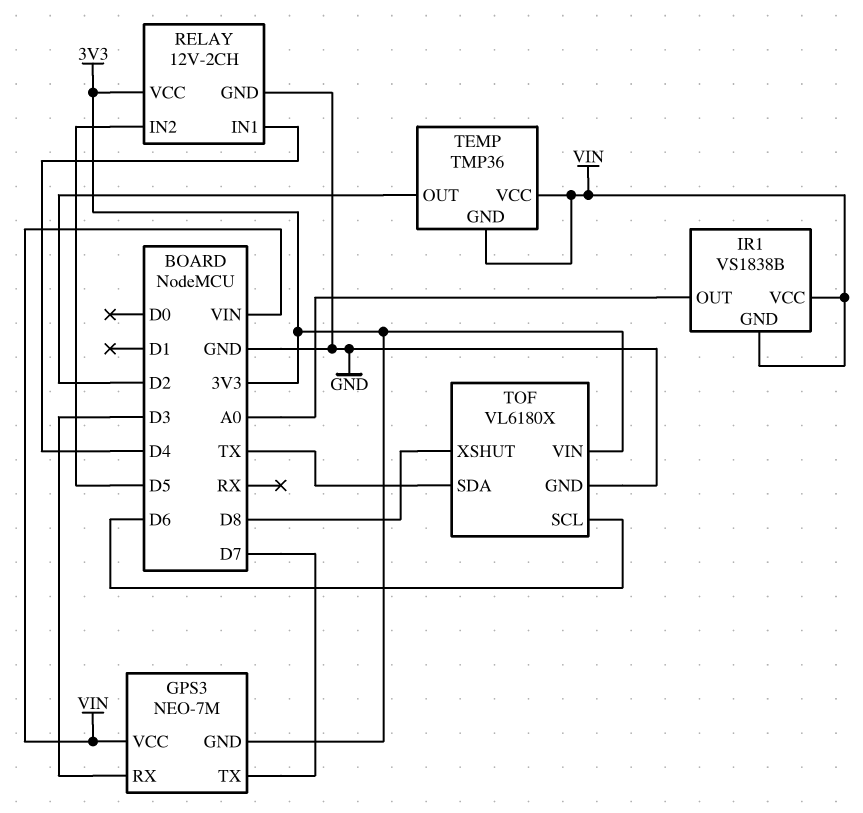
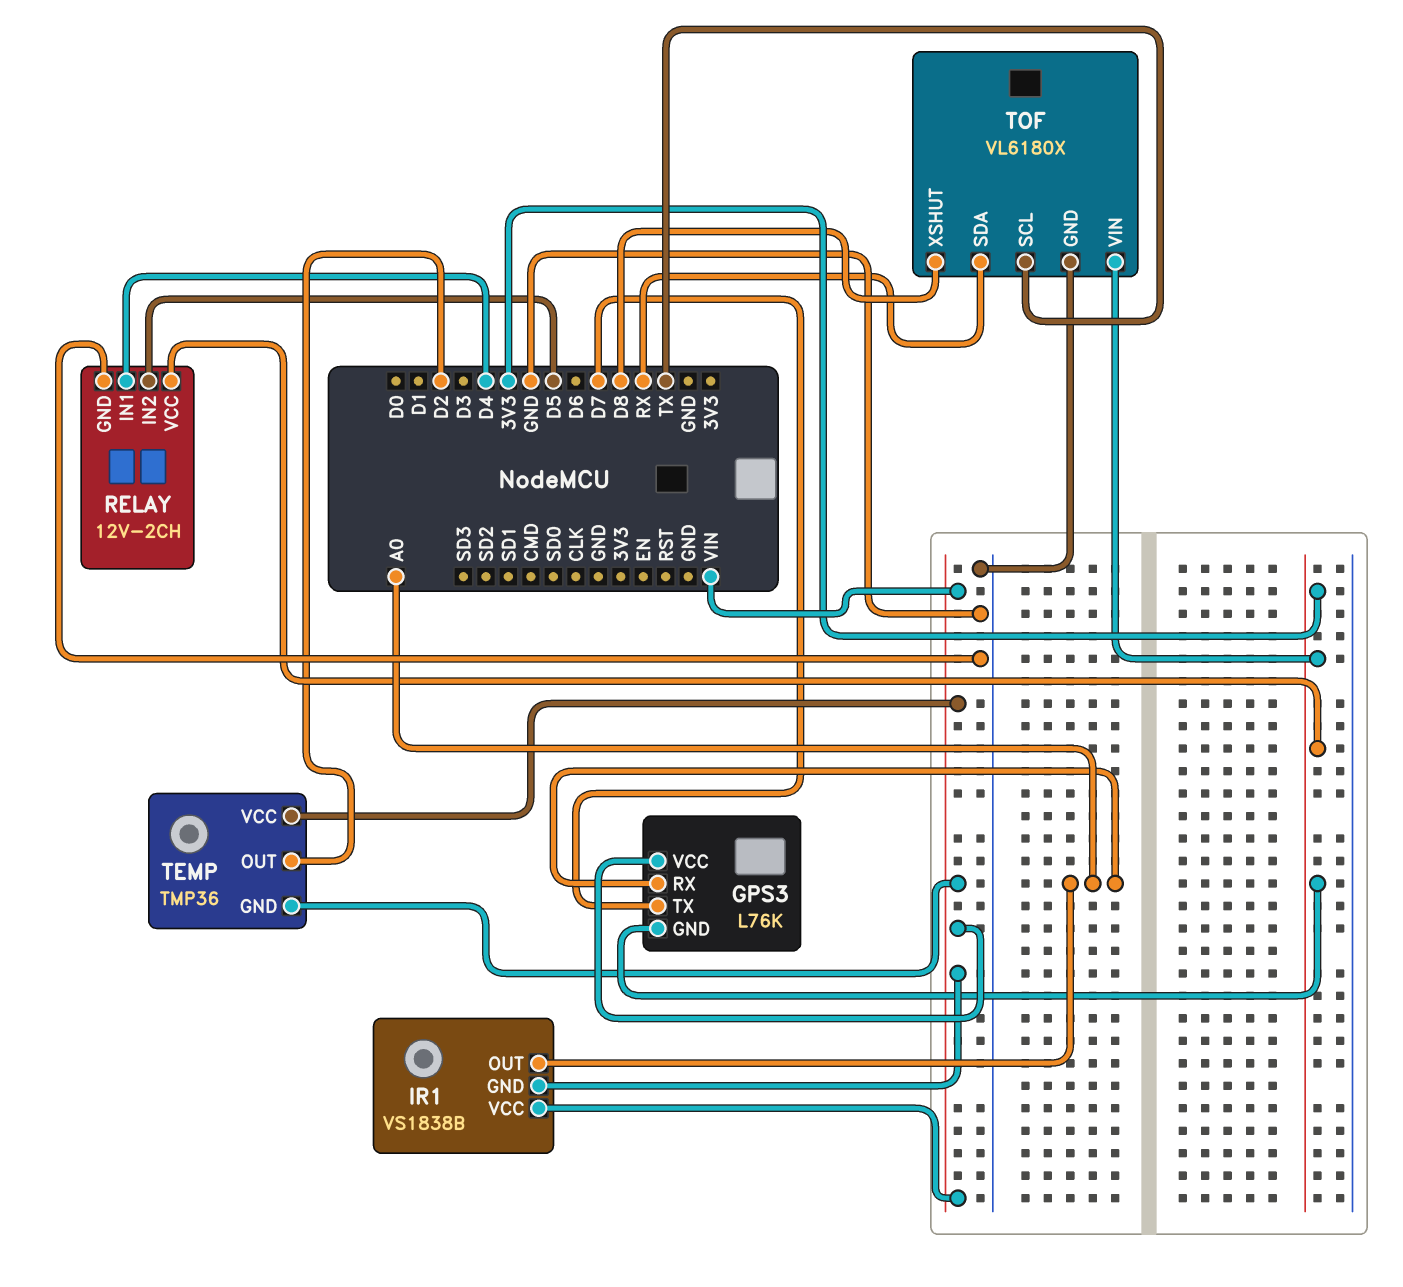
GPS3: NEO-7M -> L76K
GPS3 pin RX: D3 -> A0
TOF pin SCL: D6 -> TX
TOF pin SDA: TX -> RX

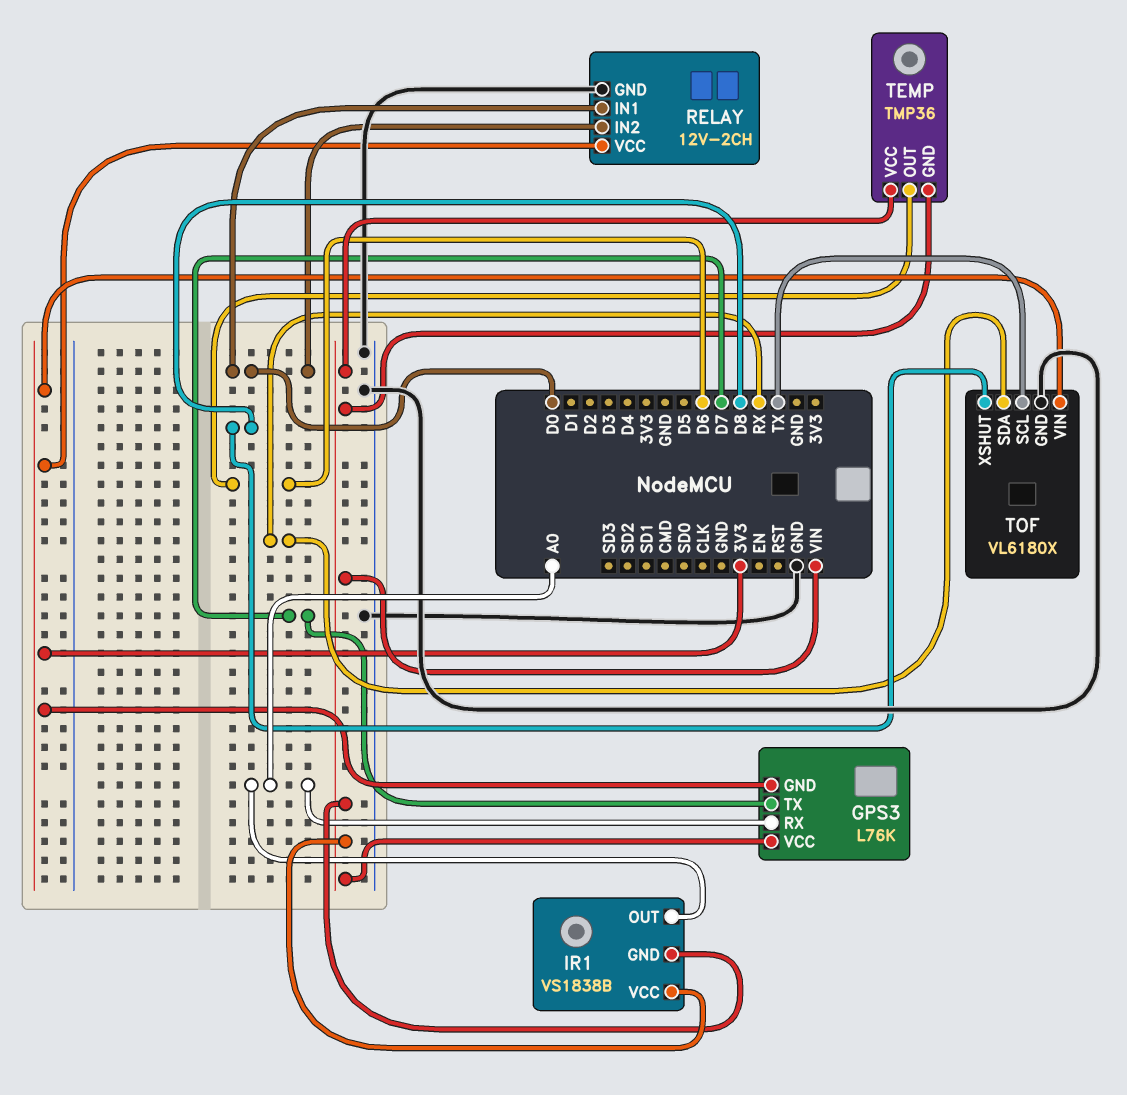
RELAY pin IN1: D4 -> D0
RELAY pin IN2: D5 -> D0
TEMP pin OUT: D2 -> D6

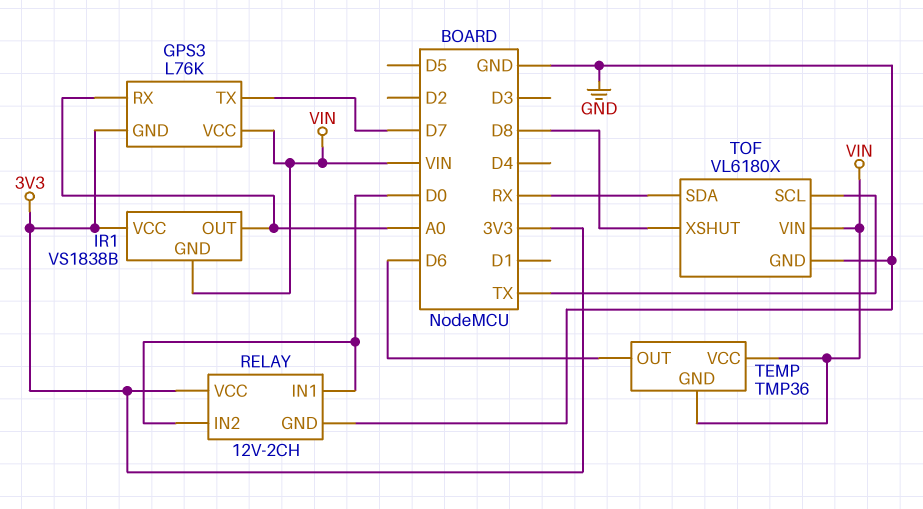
IR1 pin VCC: VIN -> 3V3
TOF pin VIN: 3V3 -> VIN

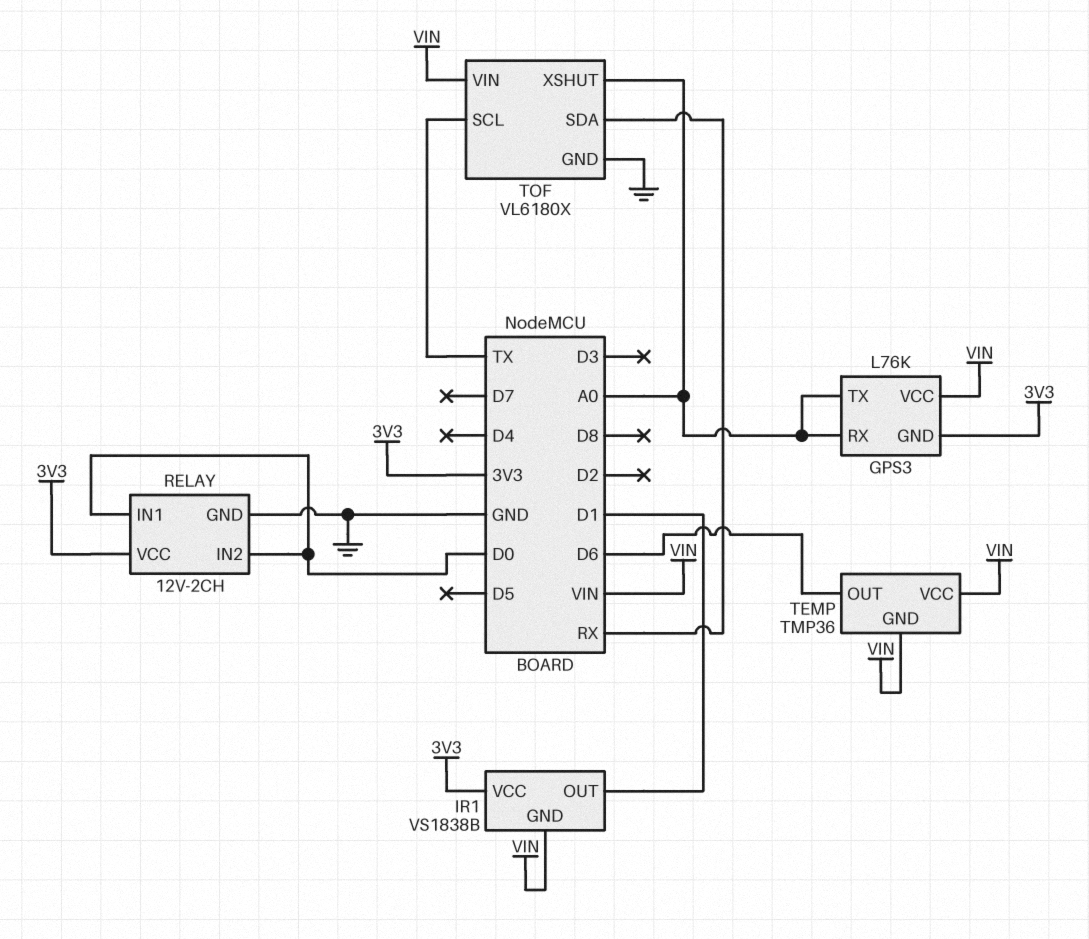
GPS3 pin TX: D7 -> A0
IR1 pin OUT: A0 -> D1
TOF pin XSHUT: D8 -> A0

